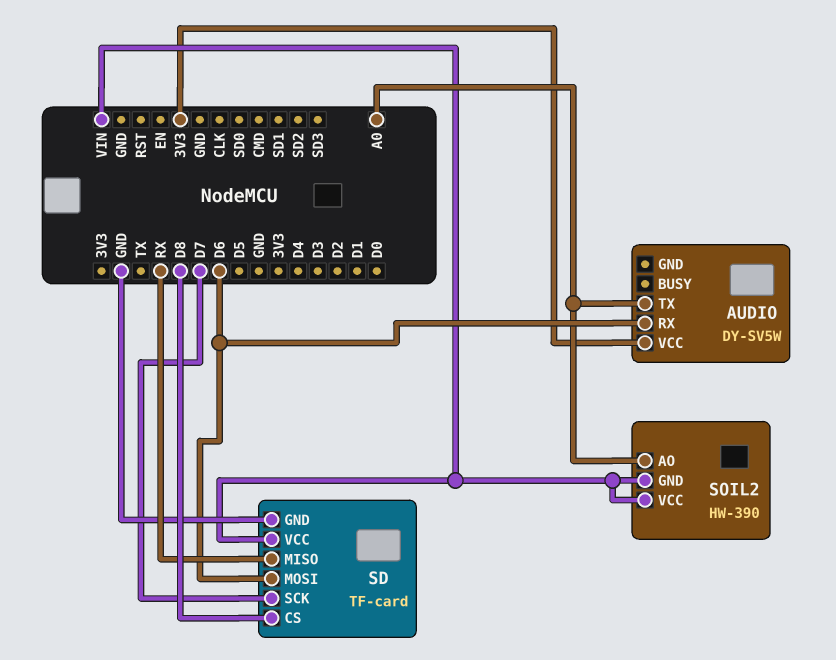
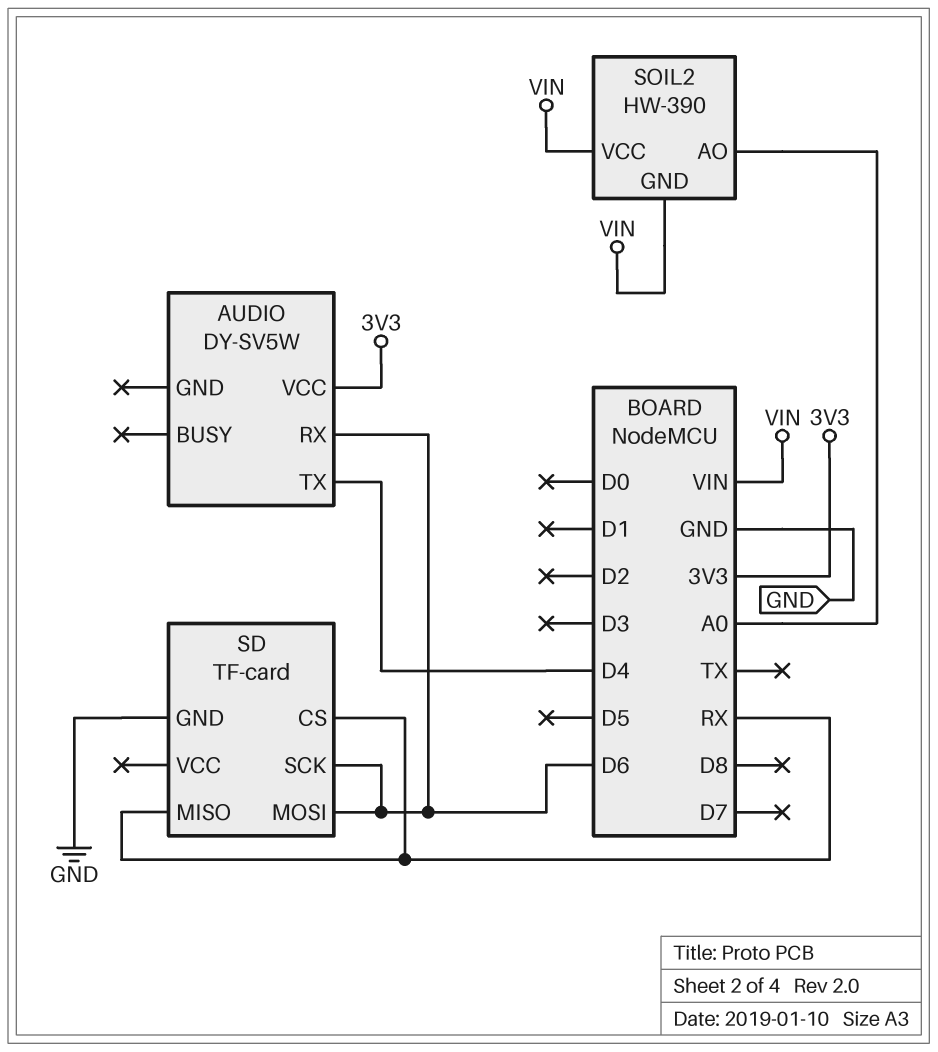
AUDIO pin TX: A0 -> D4
SD pin CS: D8 -> RX
SD pin SCK: D7 -> D6
SD pin VCC: VIN -> none

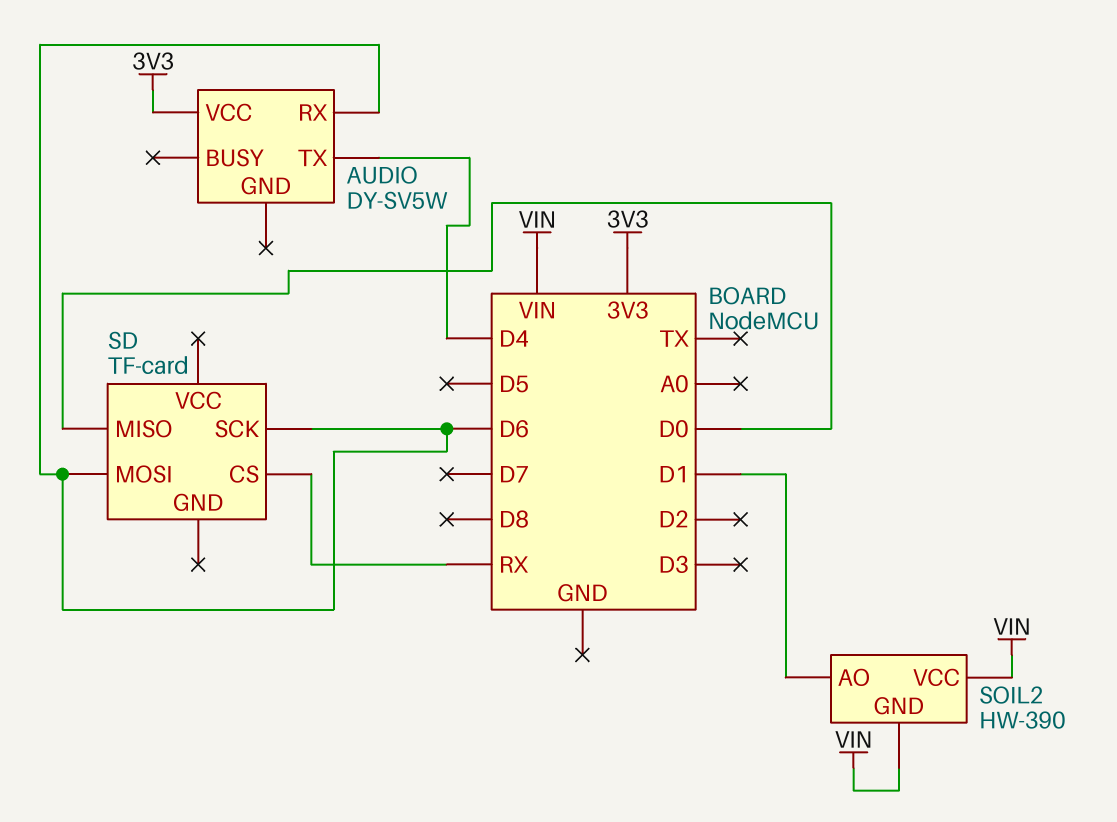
SD pin GND: GND -> none
SD pin MISO: RX -> D0
SOIL2 pin AO: A0 -> D1

